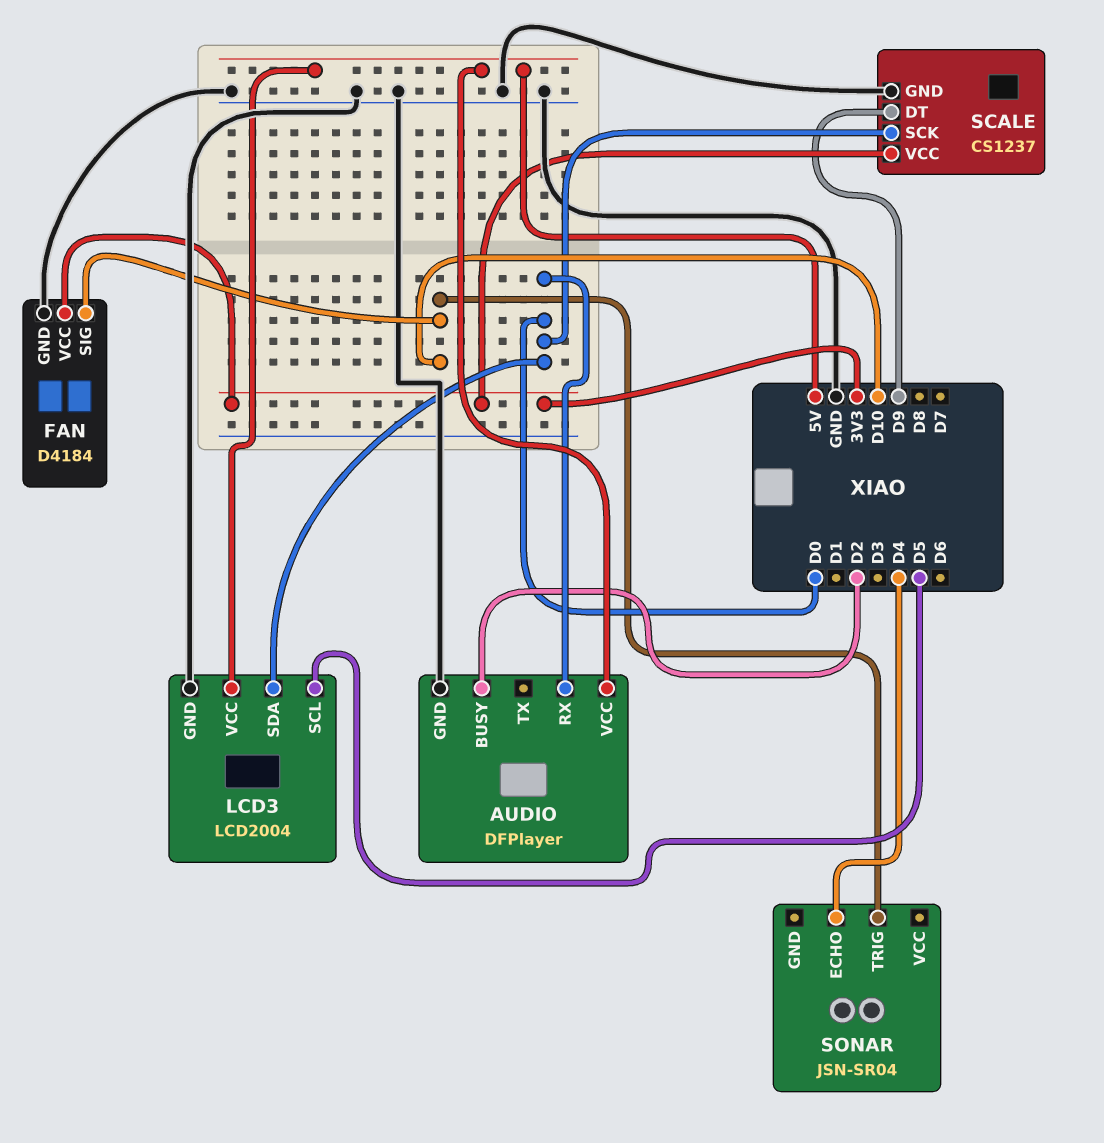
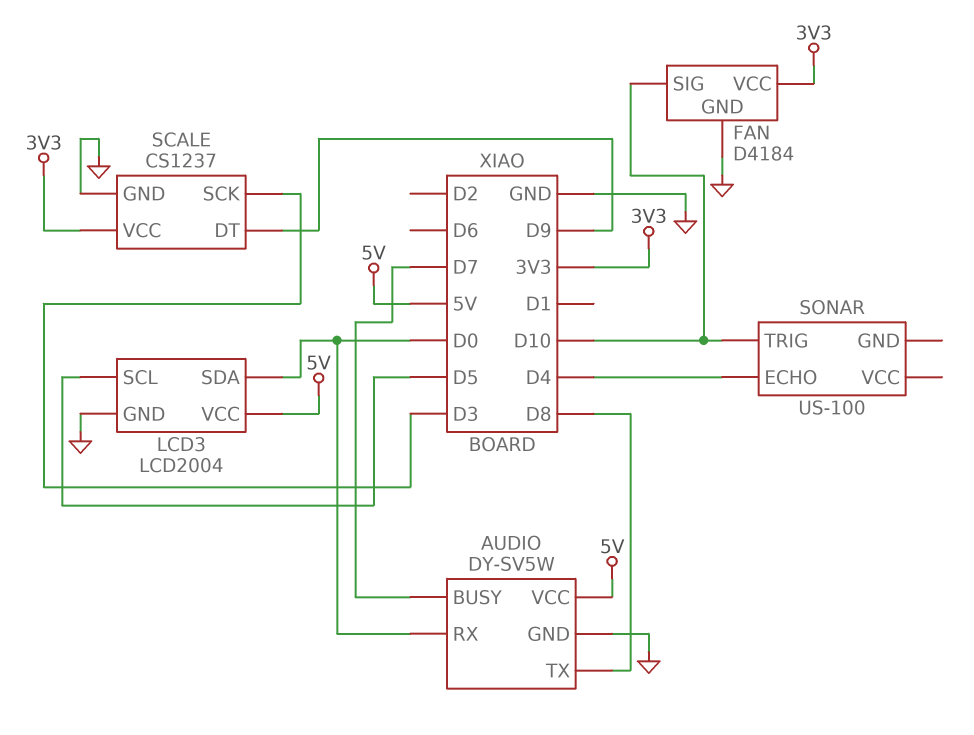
AUDIO: DFPlayer -> DY-SV5W
AUDIO pin BUSY: D2 -> D7
AUDIO pin TX: none -> D8
SCALE pin SCK: D0 -> D3
SONAR: JSN-SR04 -> US-100

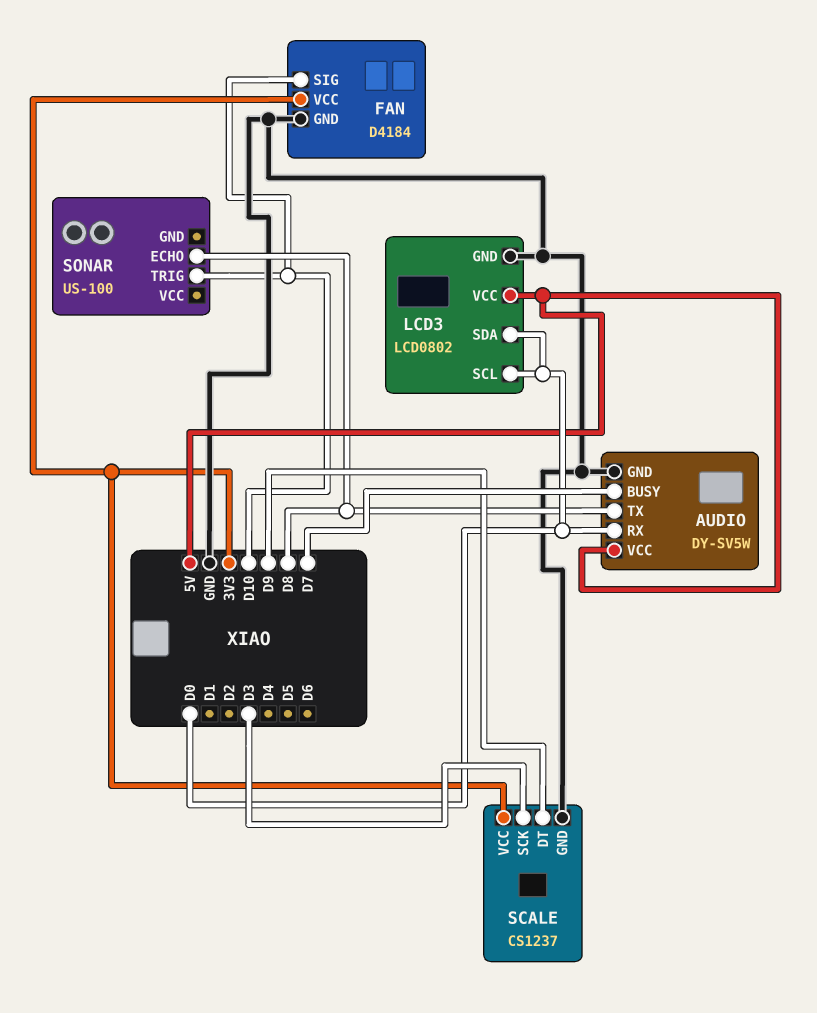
LCD3: LCD2004 -> LCD0802
LCD3 pin SCL: D5 -> D0
SONAR pin ECHO: D4 -> D8

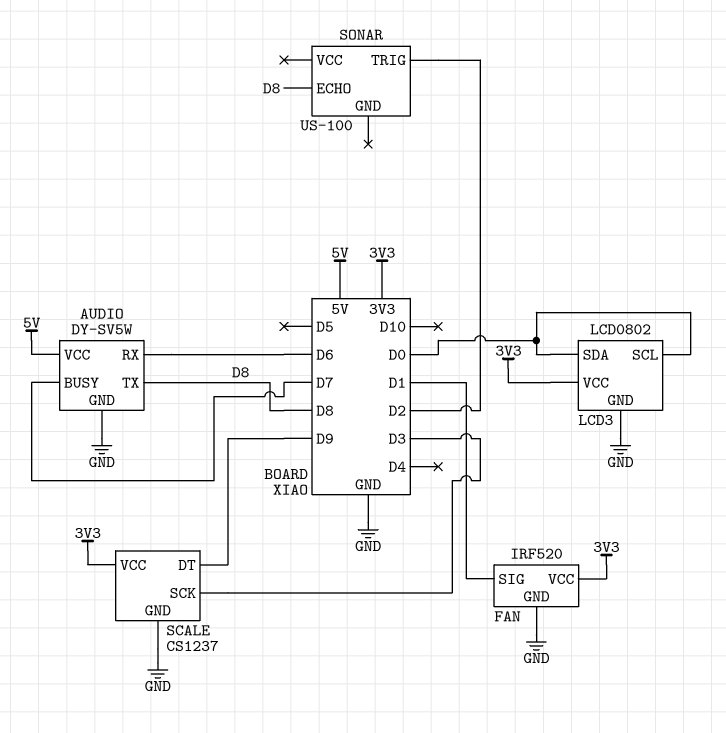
AUDIO pin RX: D0 -> D6
FAN: D4184 -> IRF520
FAN pin SIG: D10 -> D1
LCD3 pin VCC: 5V -> 3V3
SONAR pin TRIG: D10 -> D2

